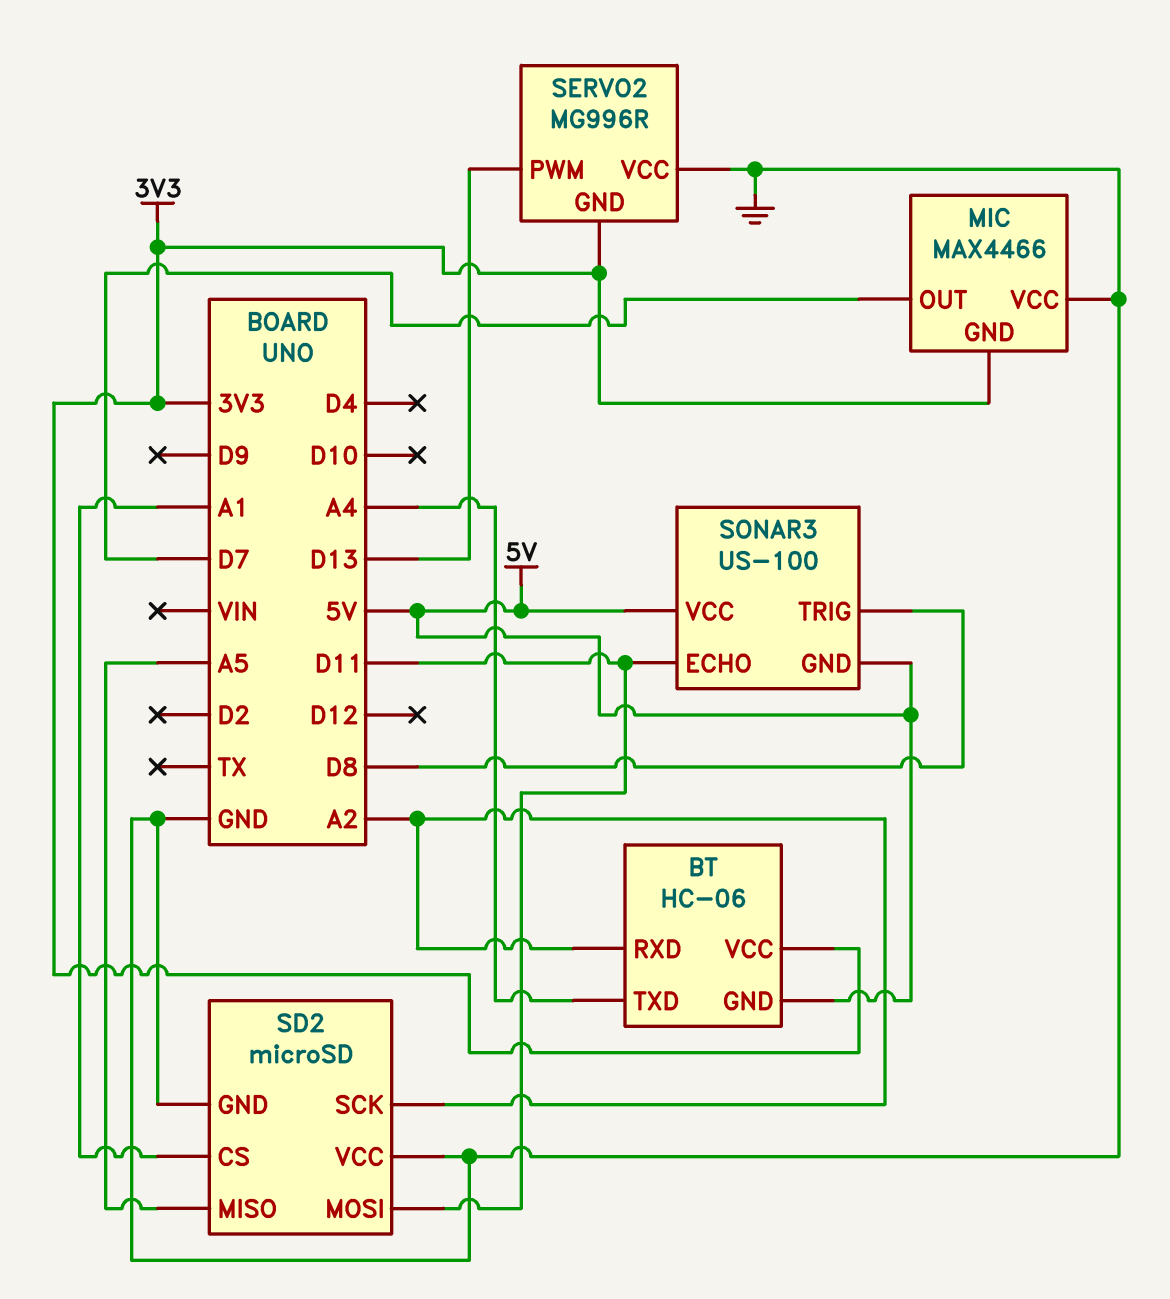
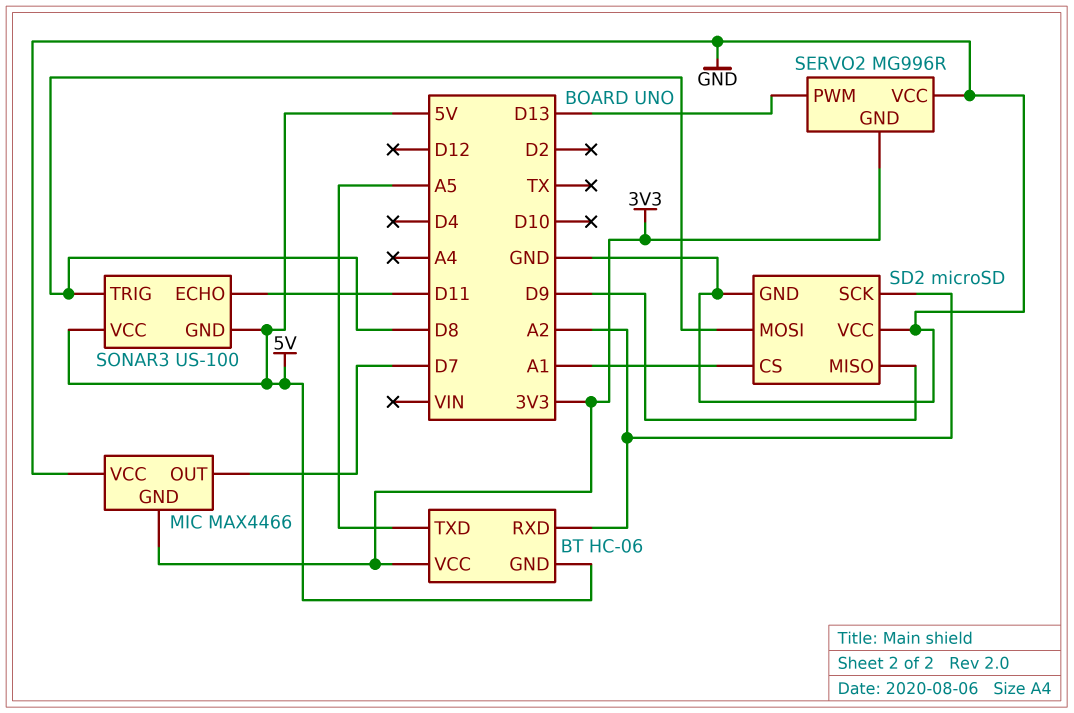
BT pin TXD: A4 -> A5
SD2 pin MISO: A5 -> D9
SD2 pin MOSI: D11 -> D8

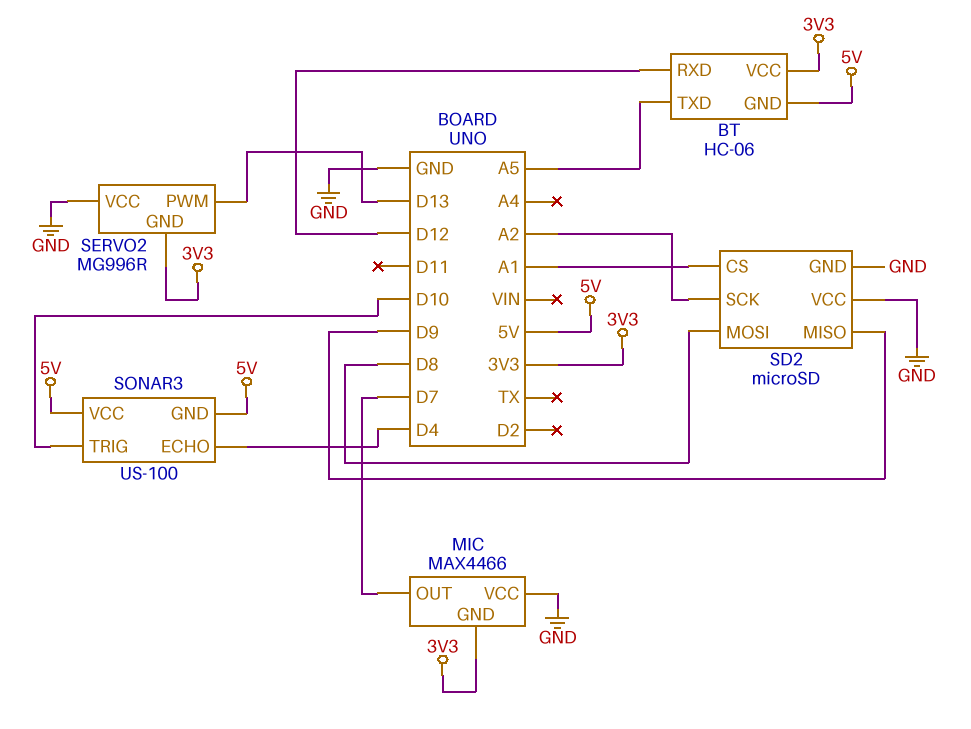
BT pin RXD: A2 -> D12
SONAR3 pin ECHO: D11 -> D4
SONAR3 pin TRIG: D8 -> D10

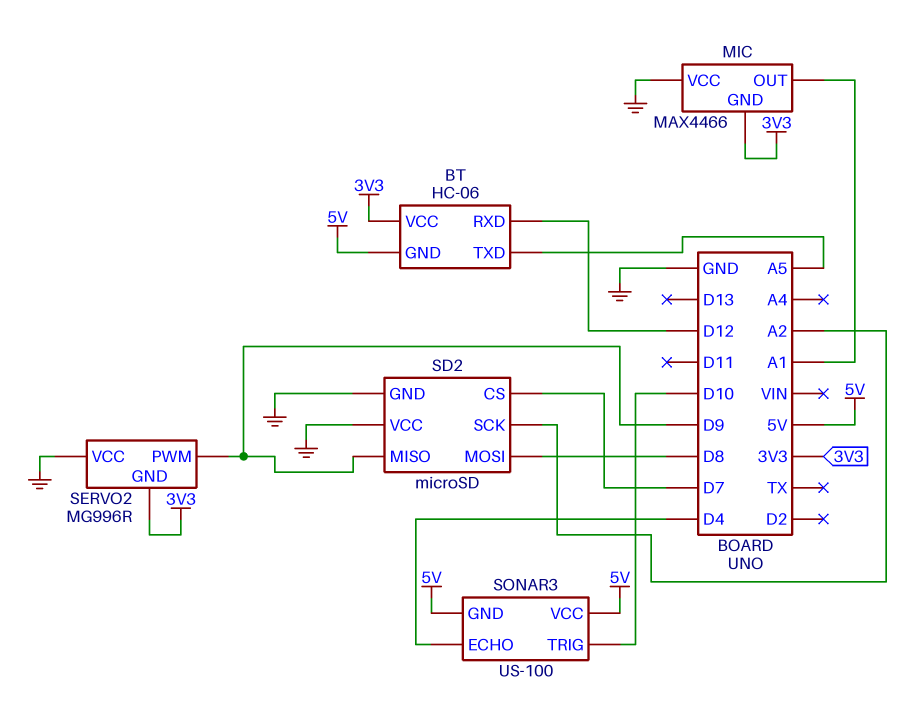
MIC pin OUT: D7 -> A1
SD2 pin CS: A1 -> D7
SERVO2 pin PWM: D13 -> D9

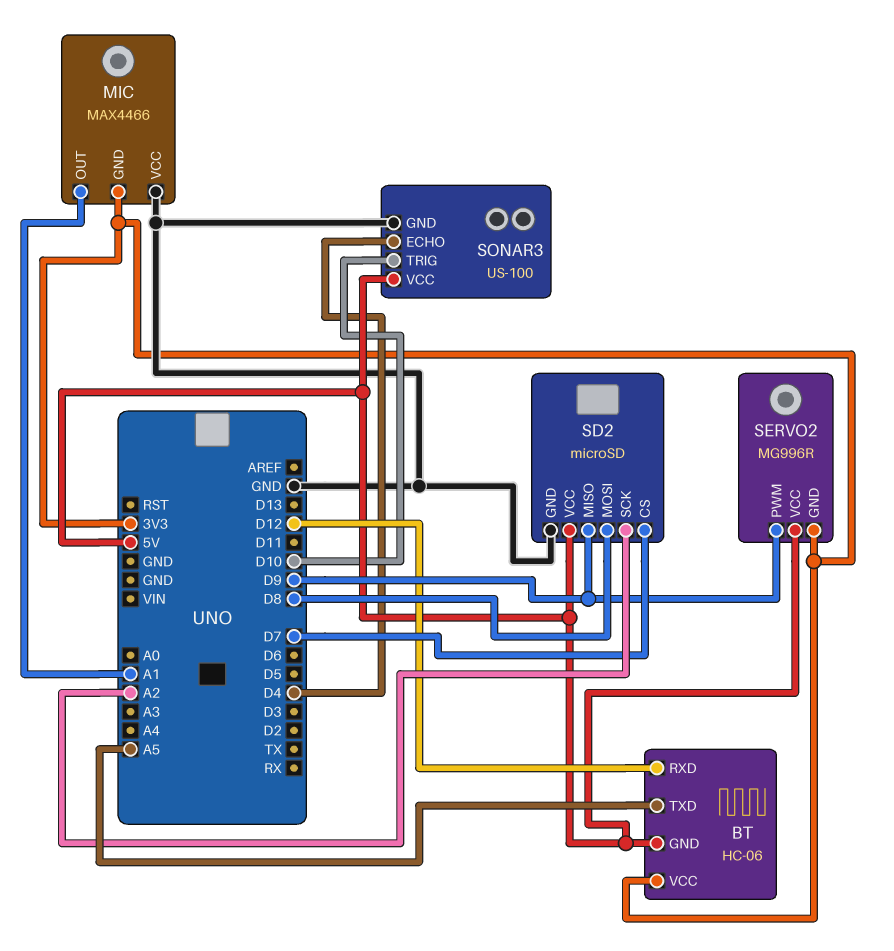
SD2 pin VCC: GND -> 5V
SERVO2 pin VCC: GND -> 5V
SONAR3 pin GND: 5V -> GND

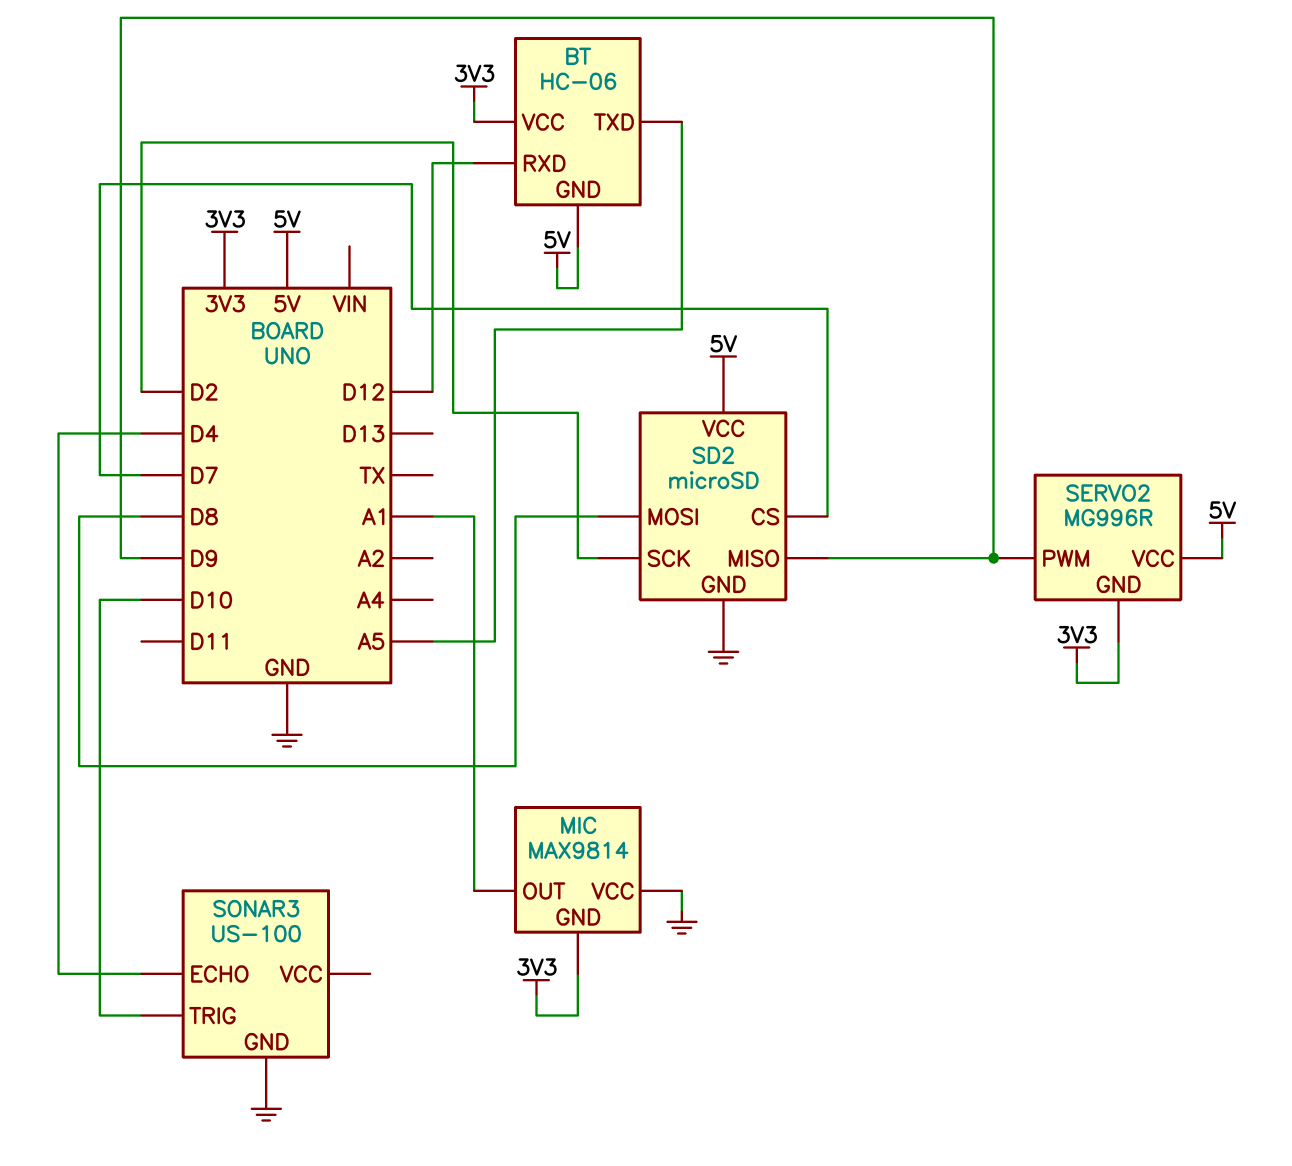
MIC: MAX4466 -> MAX9814
SD2 pin SCK: A2 -> D2
SONAR3 pin VCC: 5V -> none

